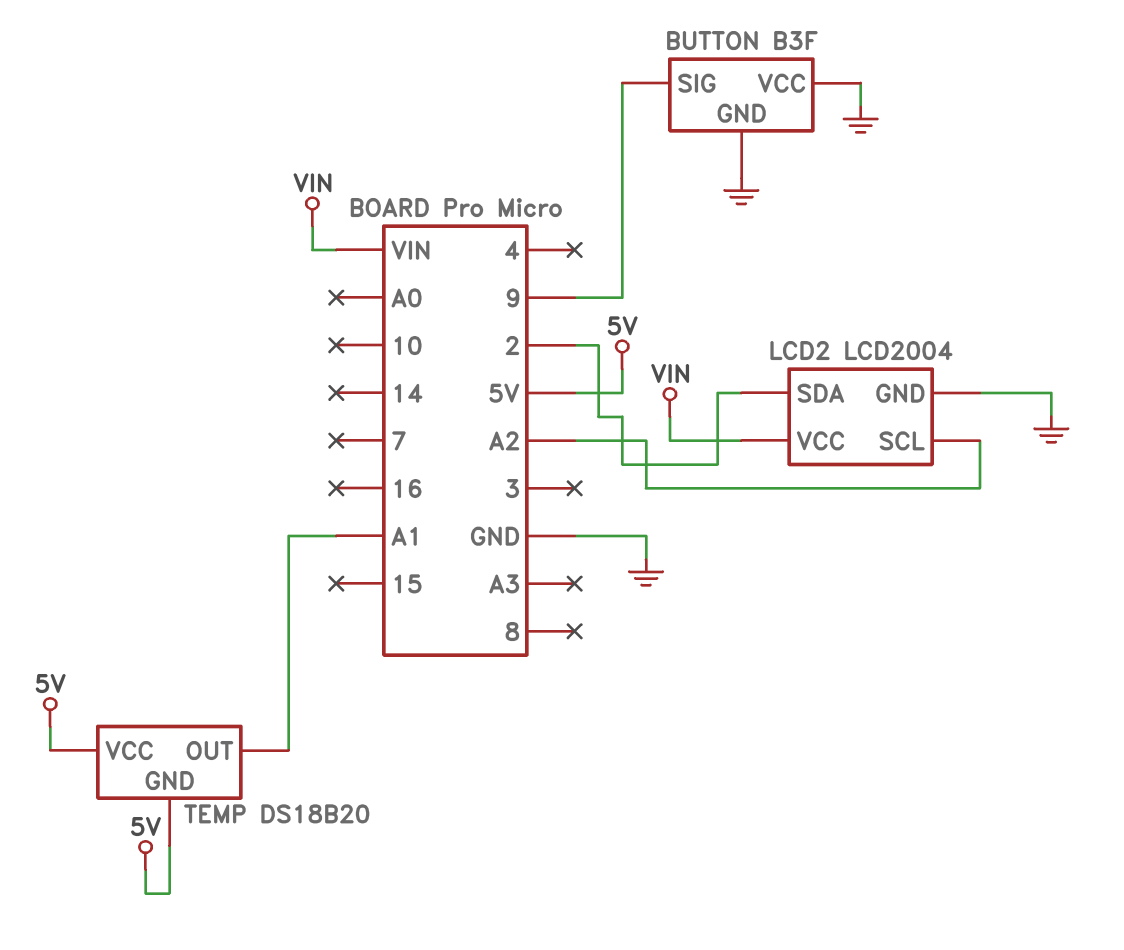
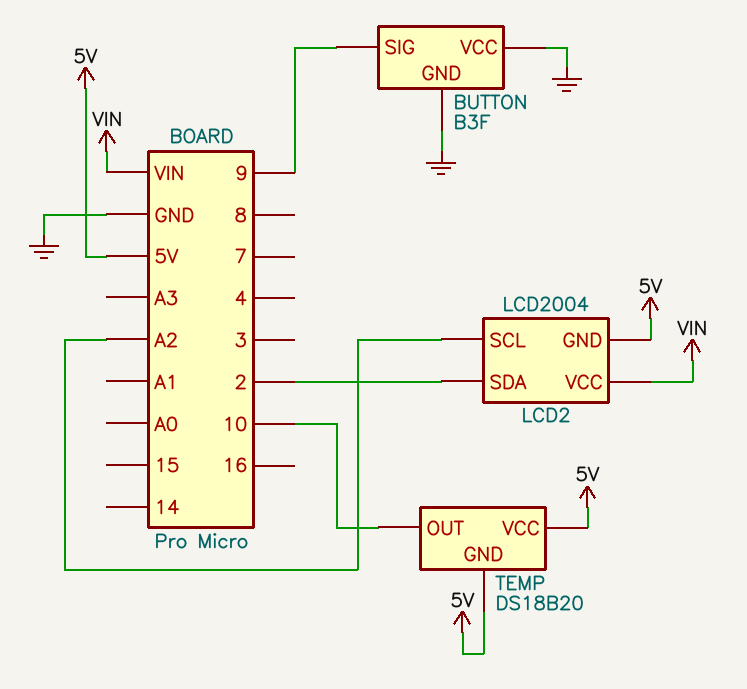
LCD2 pin GND: GND -> 5V
TEMP pin OUT: A1 -> 10

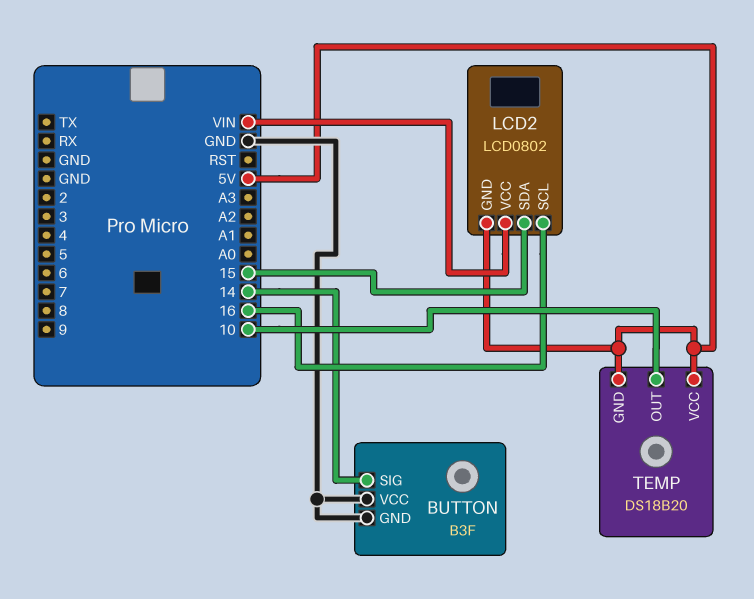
BUTTON pin SIG: 9 -> 14
LCD2: LCD2004 -> LCD0802
LCD2 pin SCL: A2 -> 16
LCD2 pin SDA: 2 -> 15

